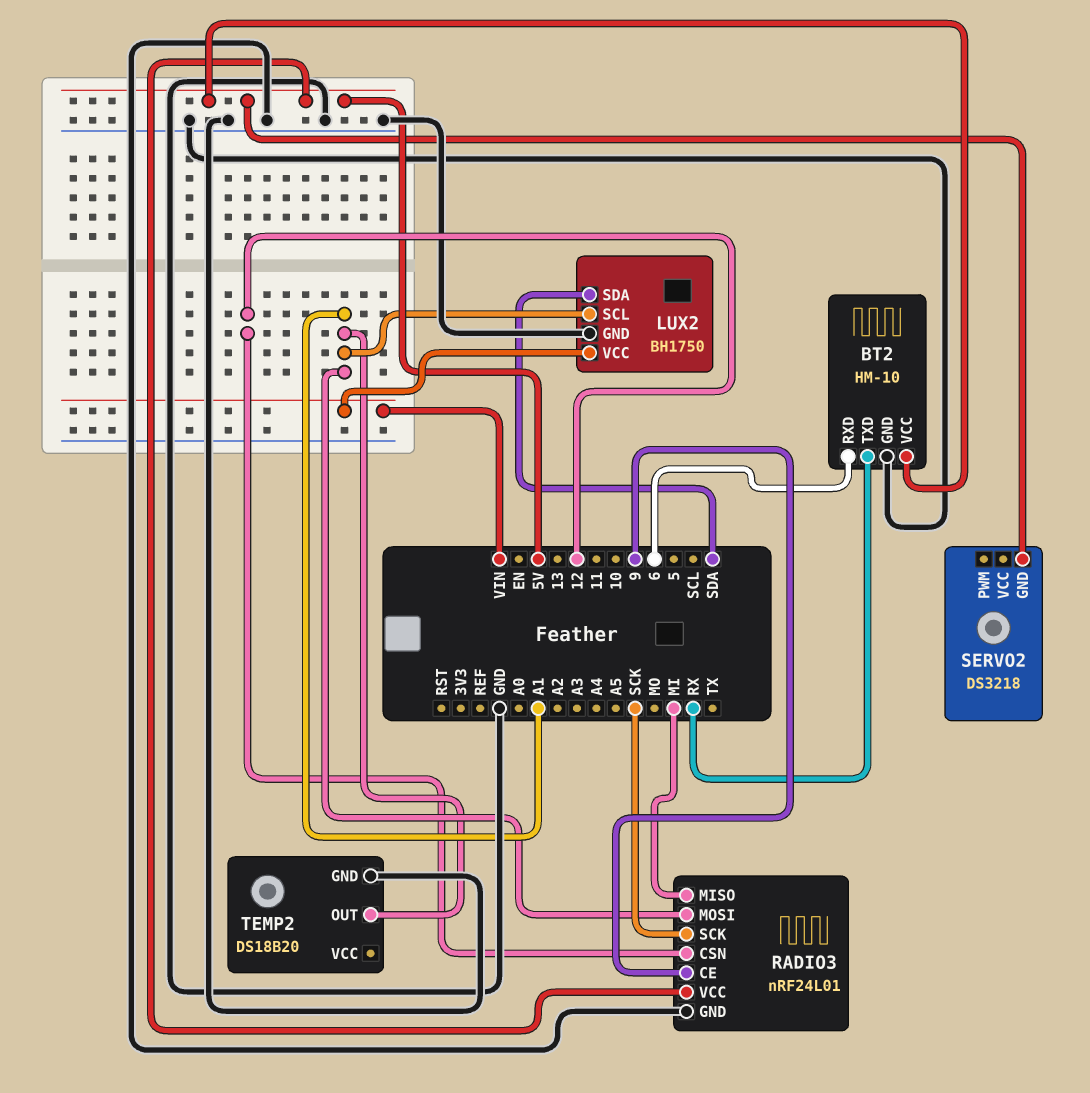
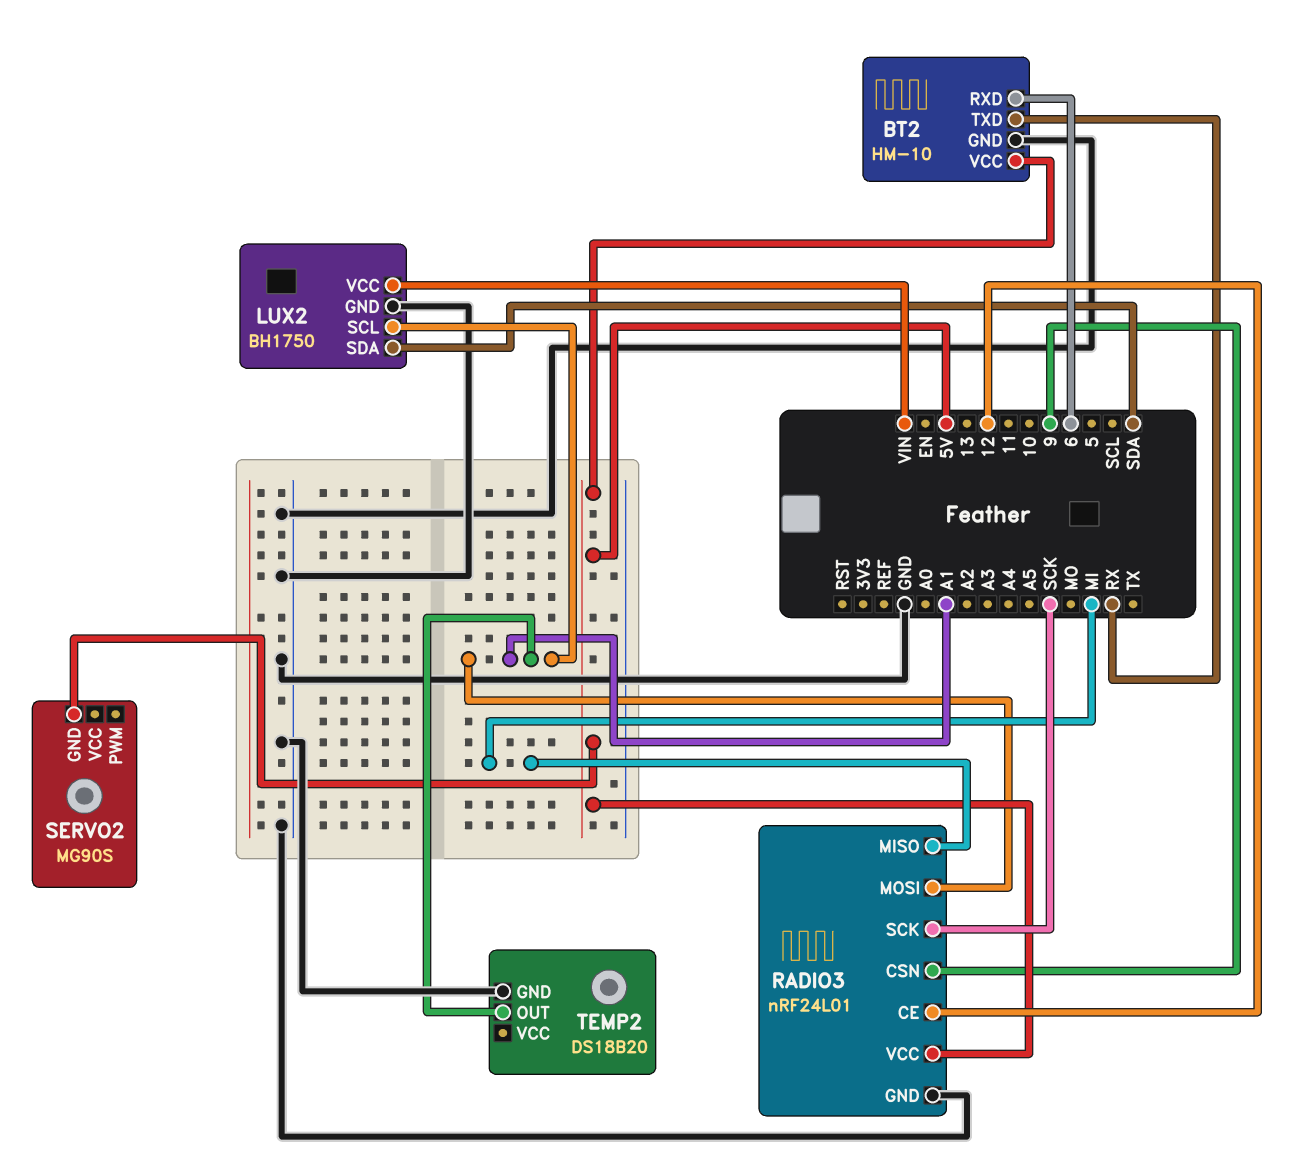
RADIO3 pin CE: 9 -> 12
RADIO3 pin CSN: 12 -> 9
SERVO2: DS3218 -> MG90S

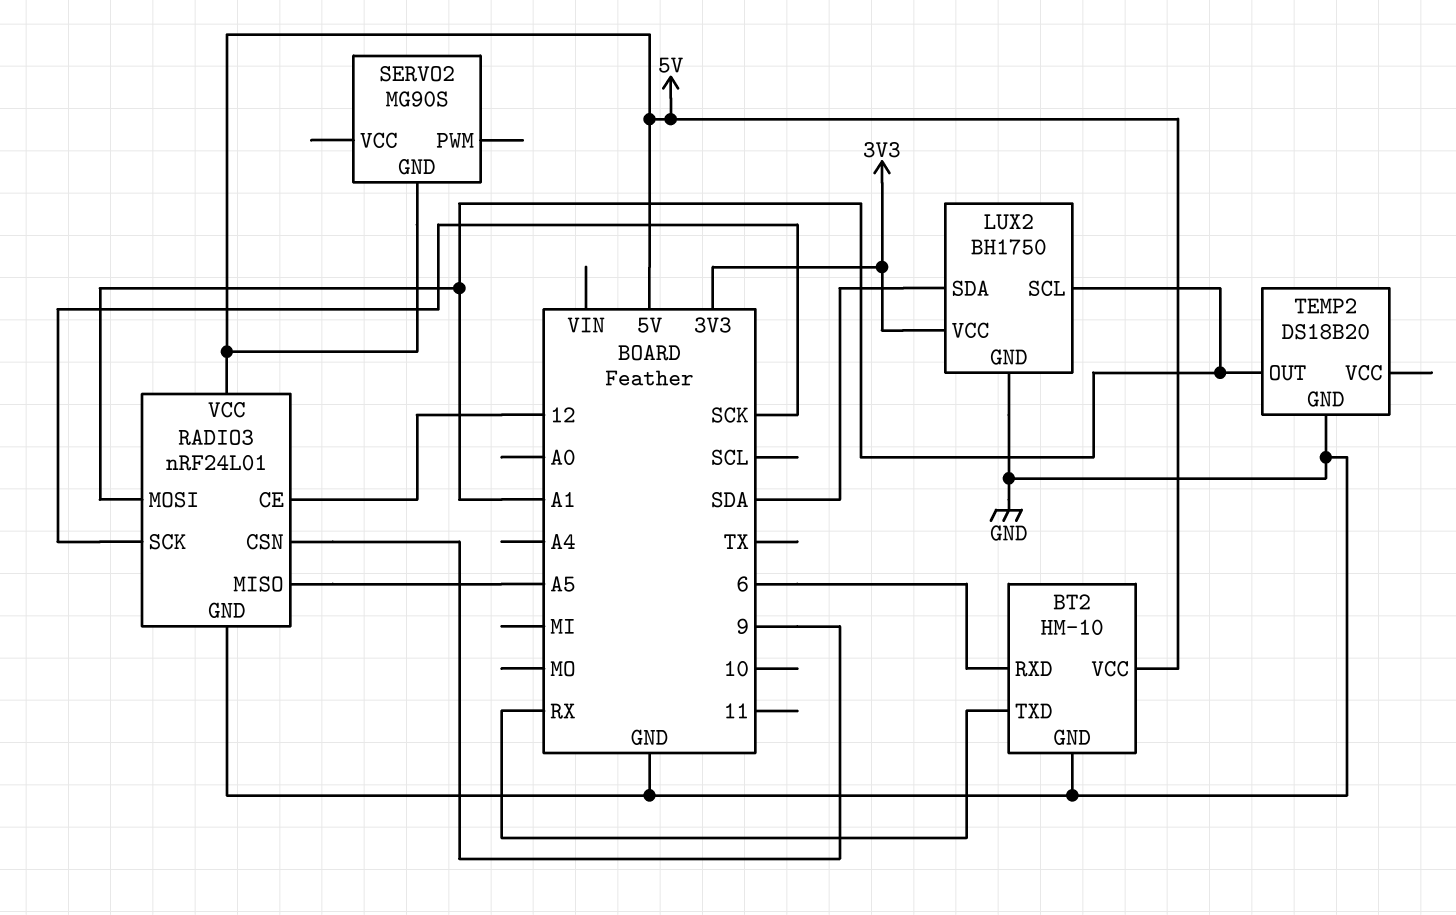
LUX2 pin VCC: VIN -> 3V3
RADIO3 pin MISO: MI -> A5

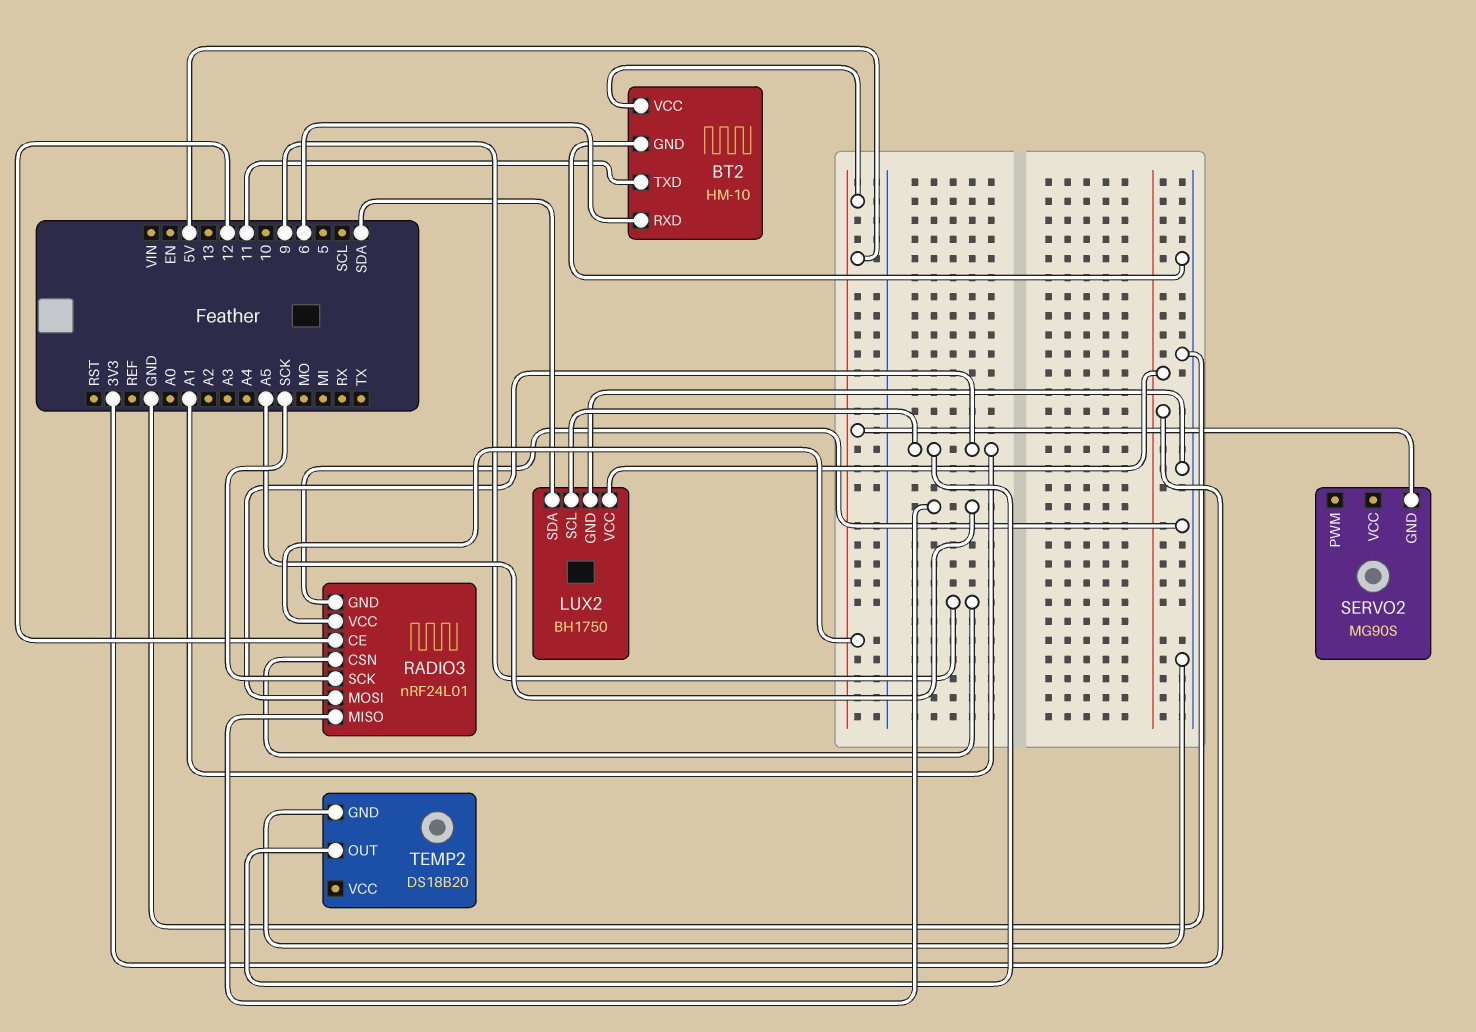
BT2 pin TXD: RX -> 11

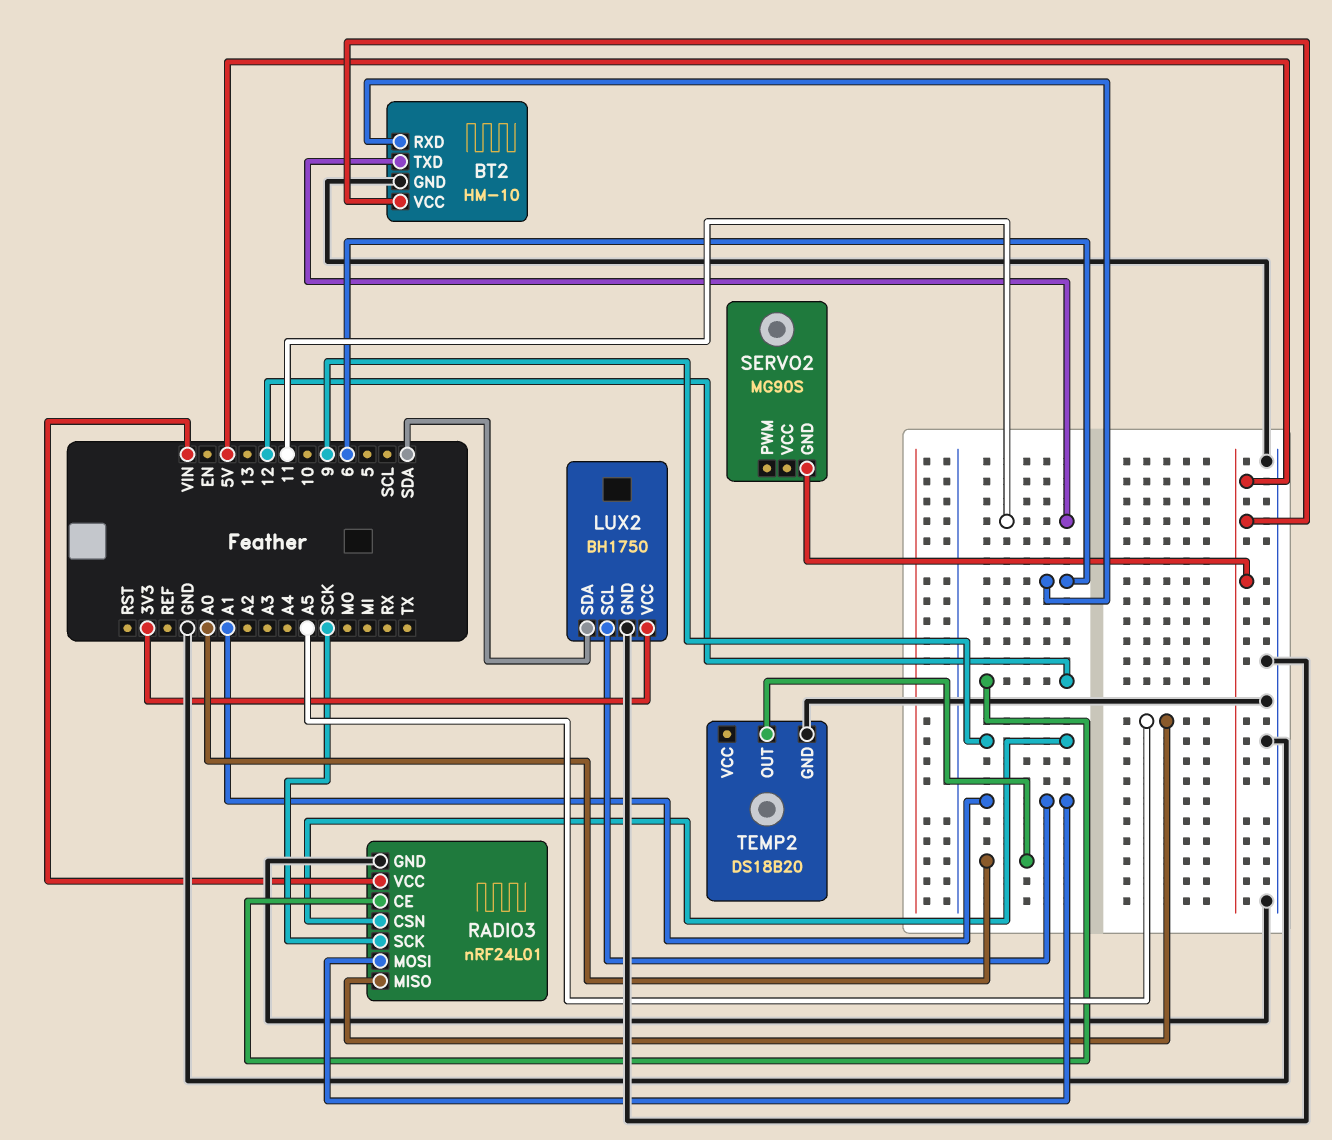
RADIO3 pin VCC: 5V -> VIN
TEMP2 pin OUT: A1 -> A0

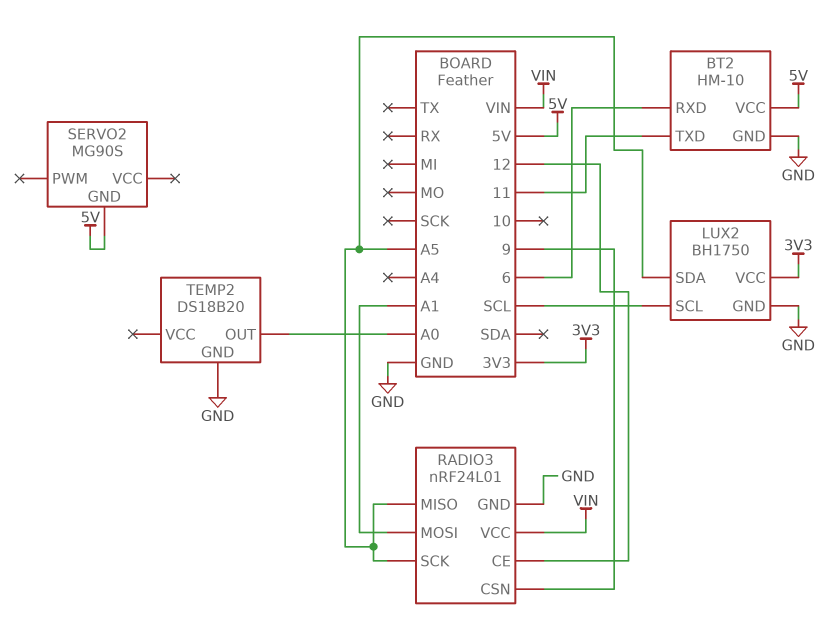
LUX2 pin SCL: A1 -> SCL
LUX2 pin SDA: SDA -> A5
RADIO3 pin SCK: SCK -> A5

